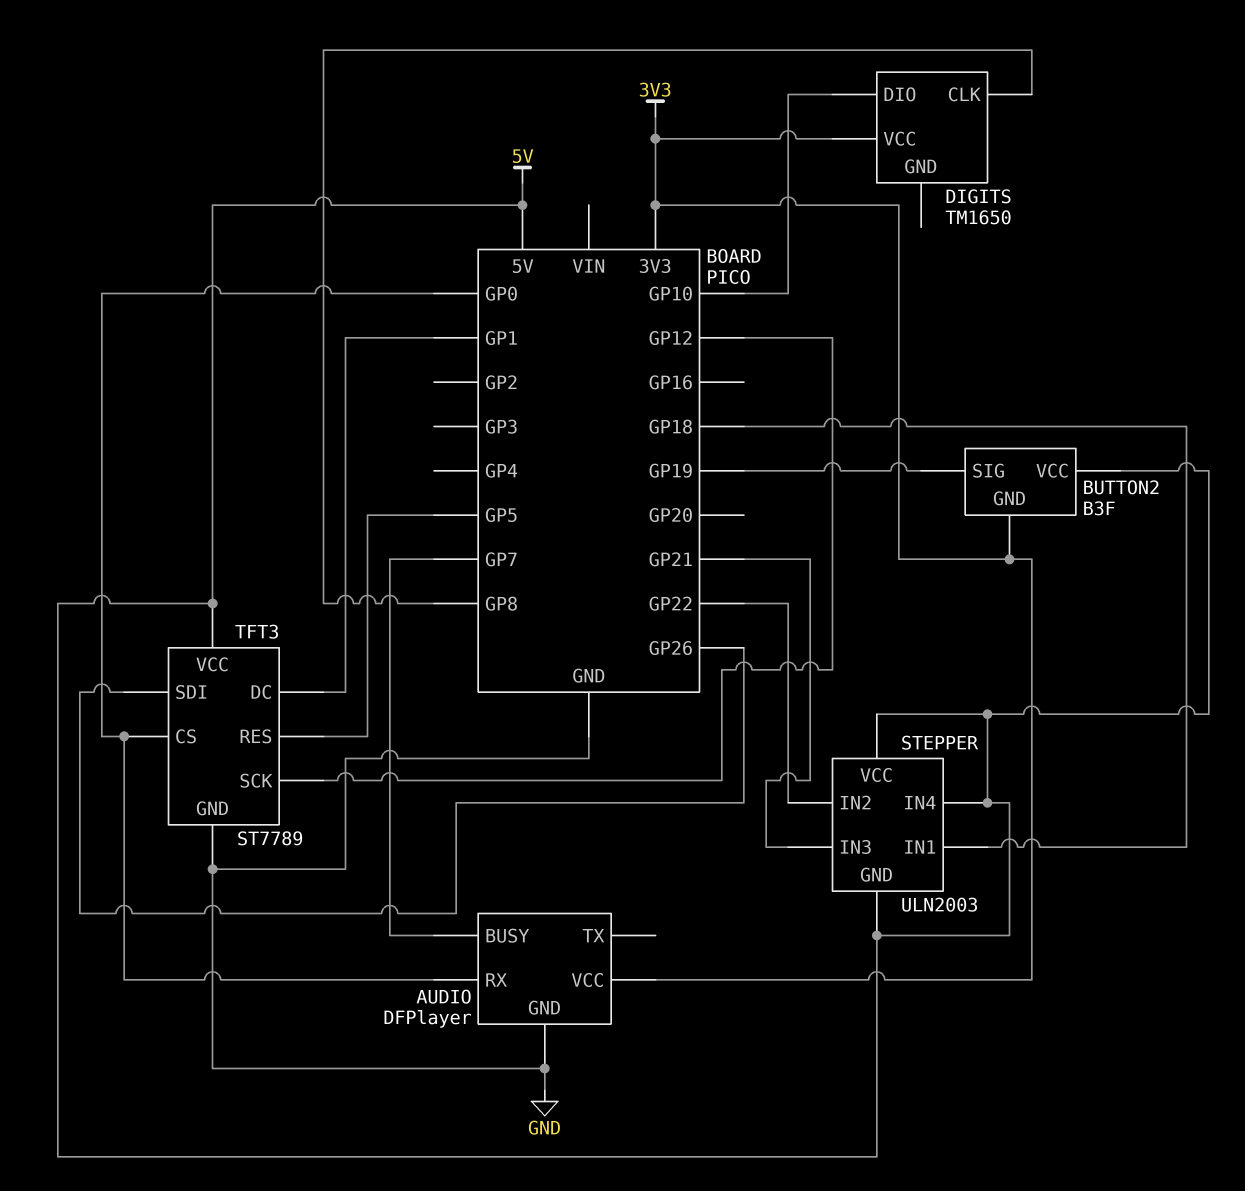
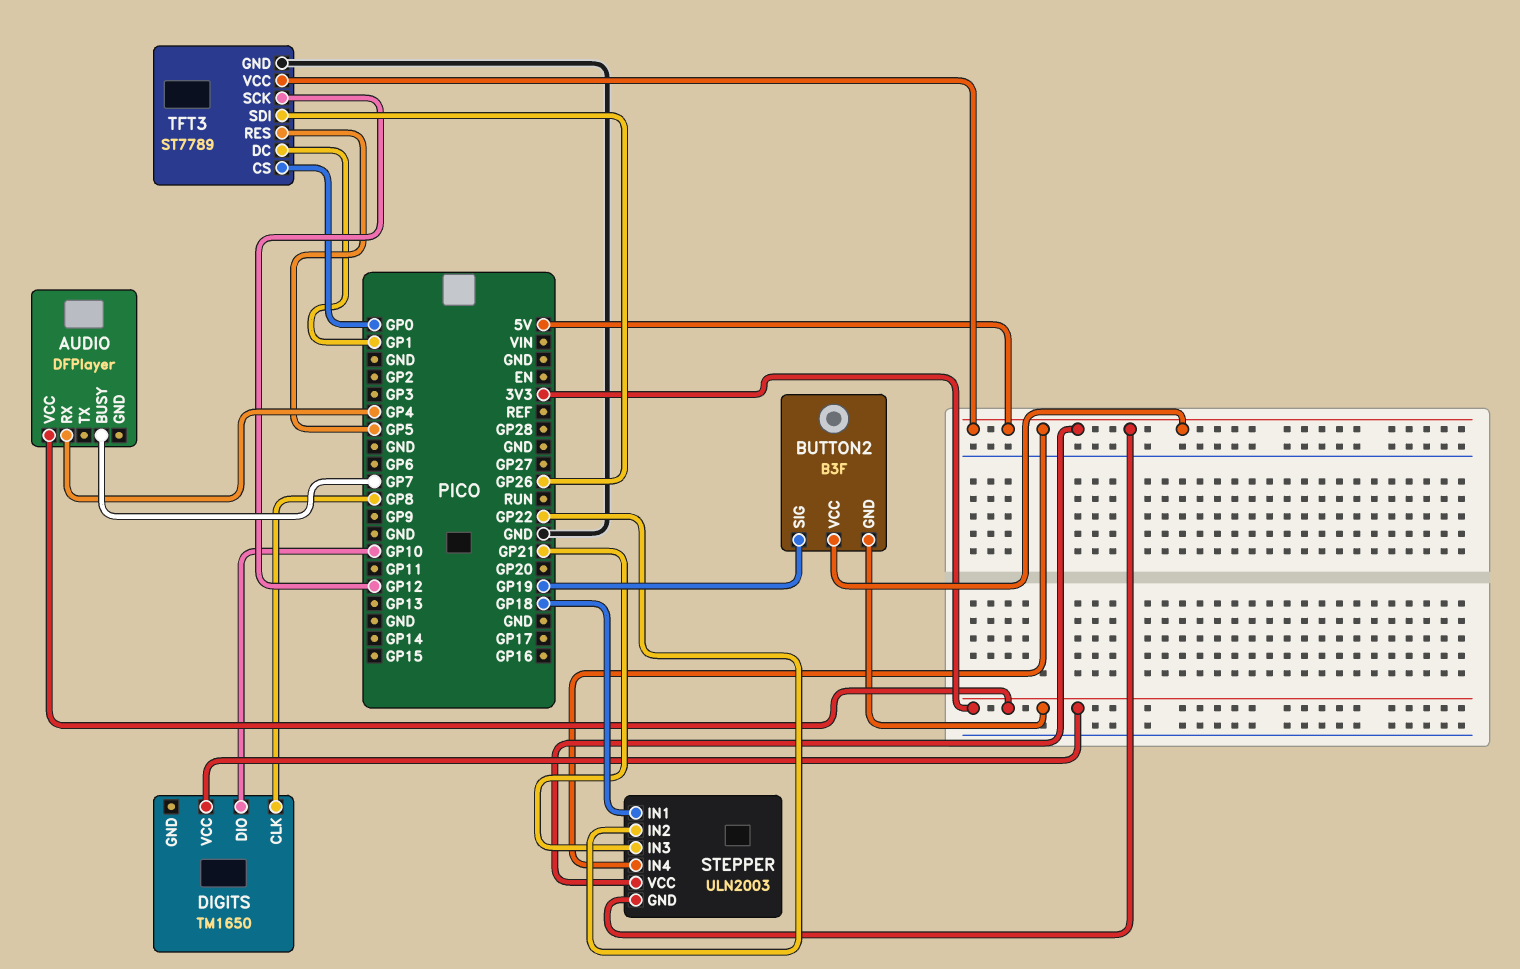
AUDIO pin GND: GND -> none
AUDIO pin RX: GP0 -> GP4

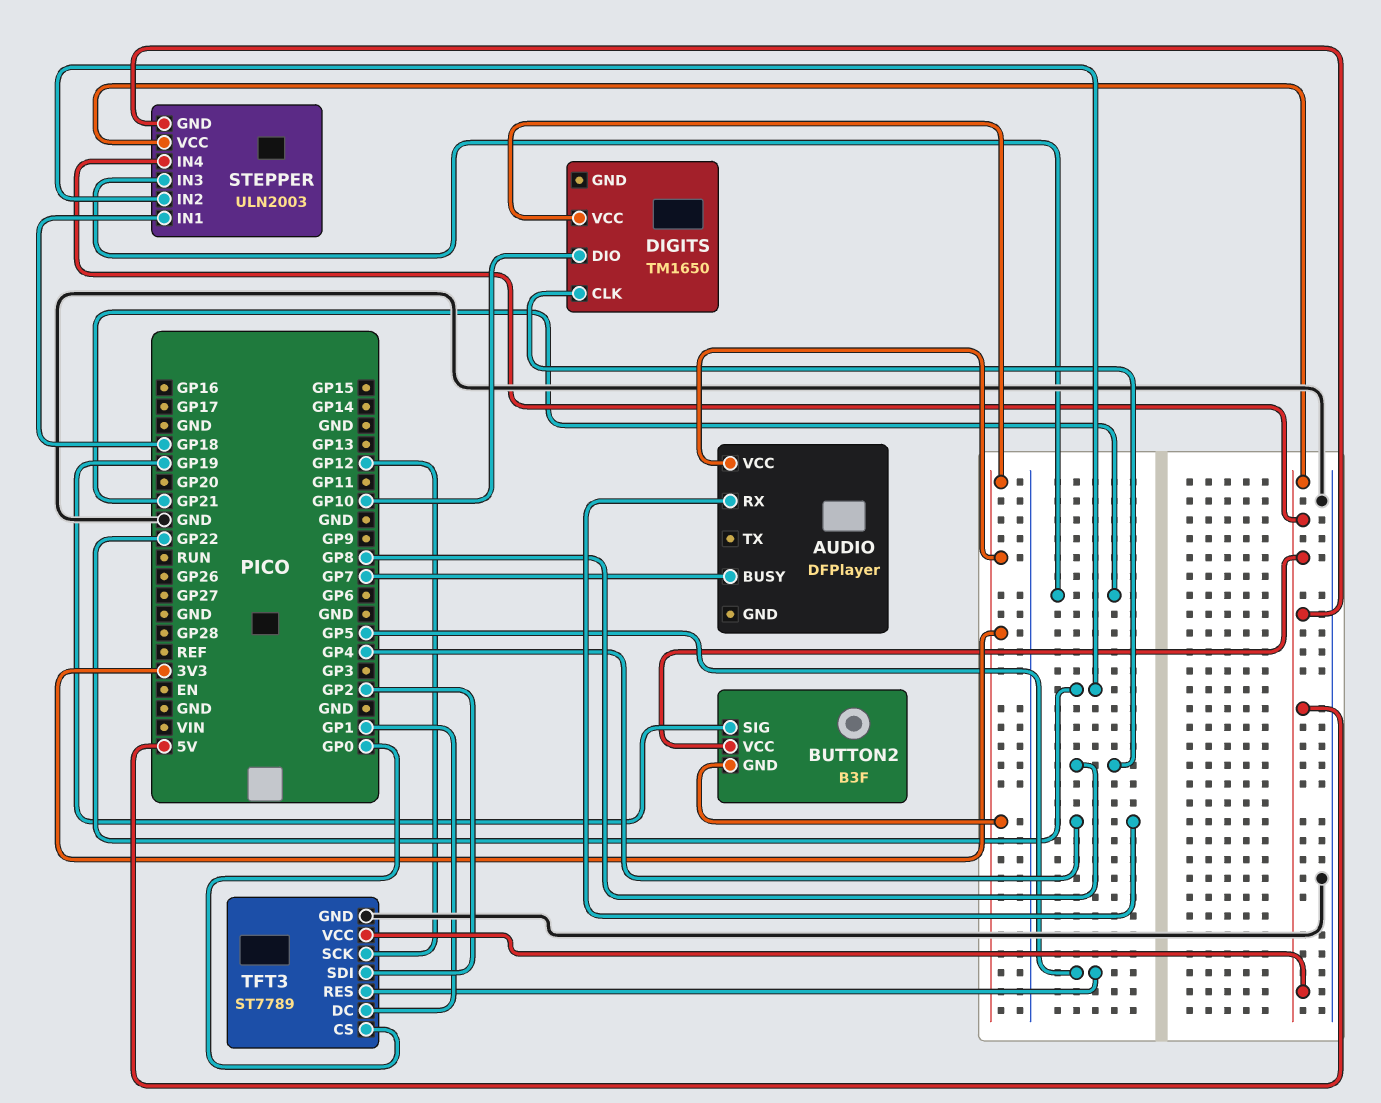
TFT3 pin SDI: GP26 -> GP2

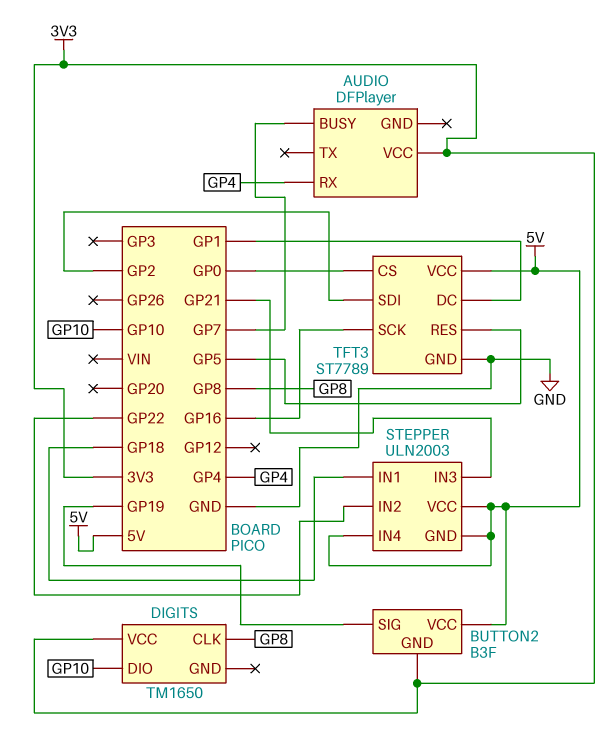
TFT3 pin SCK: GP12 -> GP16

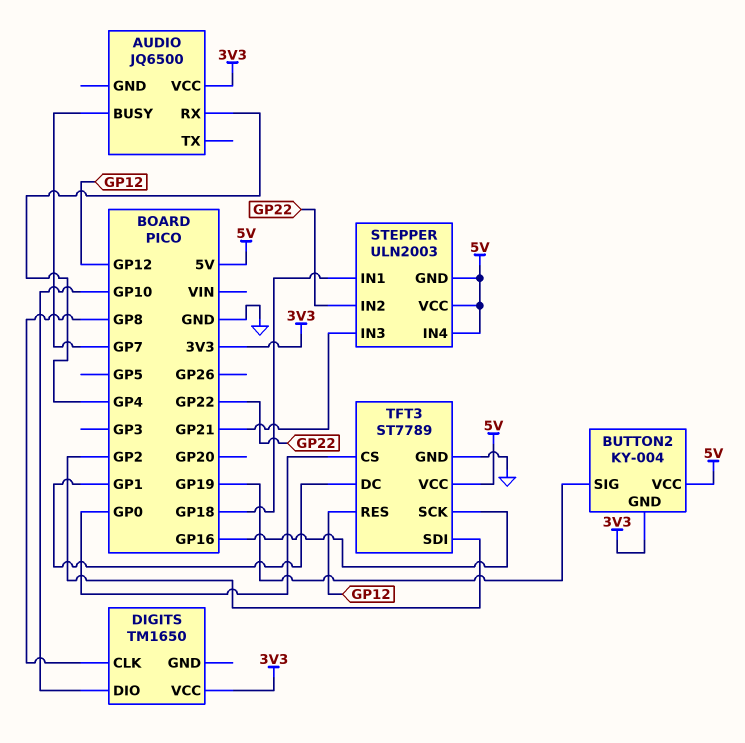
AUDIO: DFPlayer -> JQ6500
BUTTON2: B3F -> KY-004
TFT3 pin RES: GP5 -> GP12

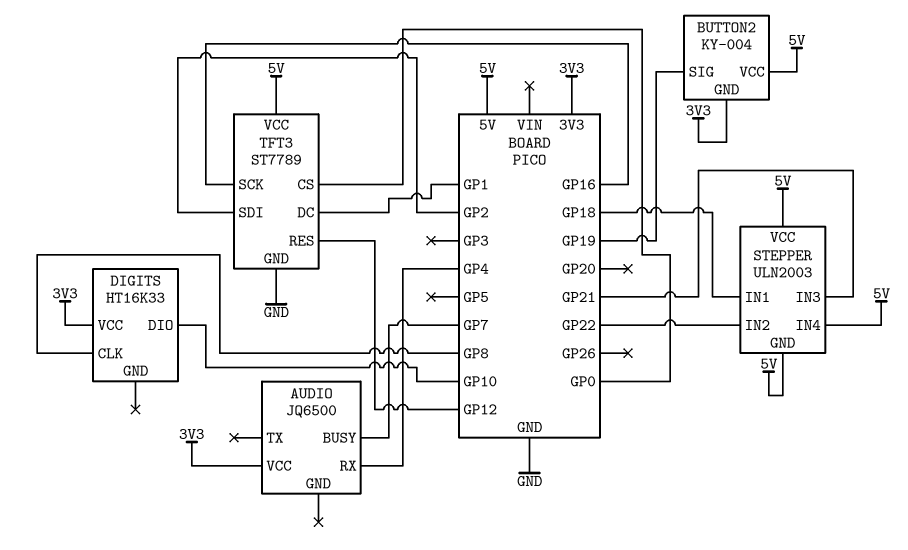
DIGITS: TM1650 -> HT16K33

